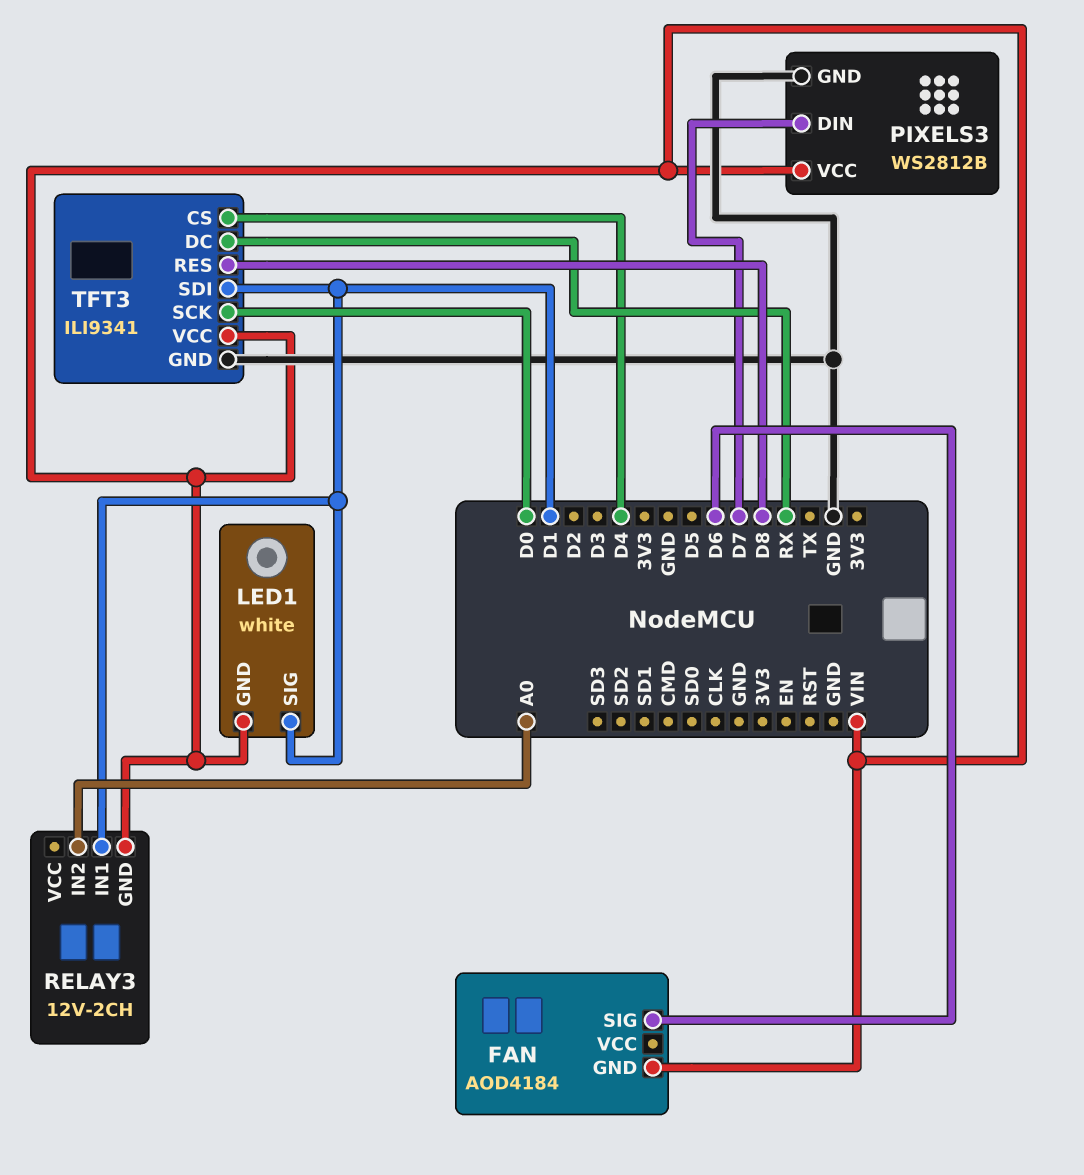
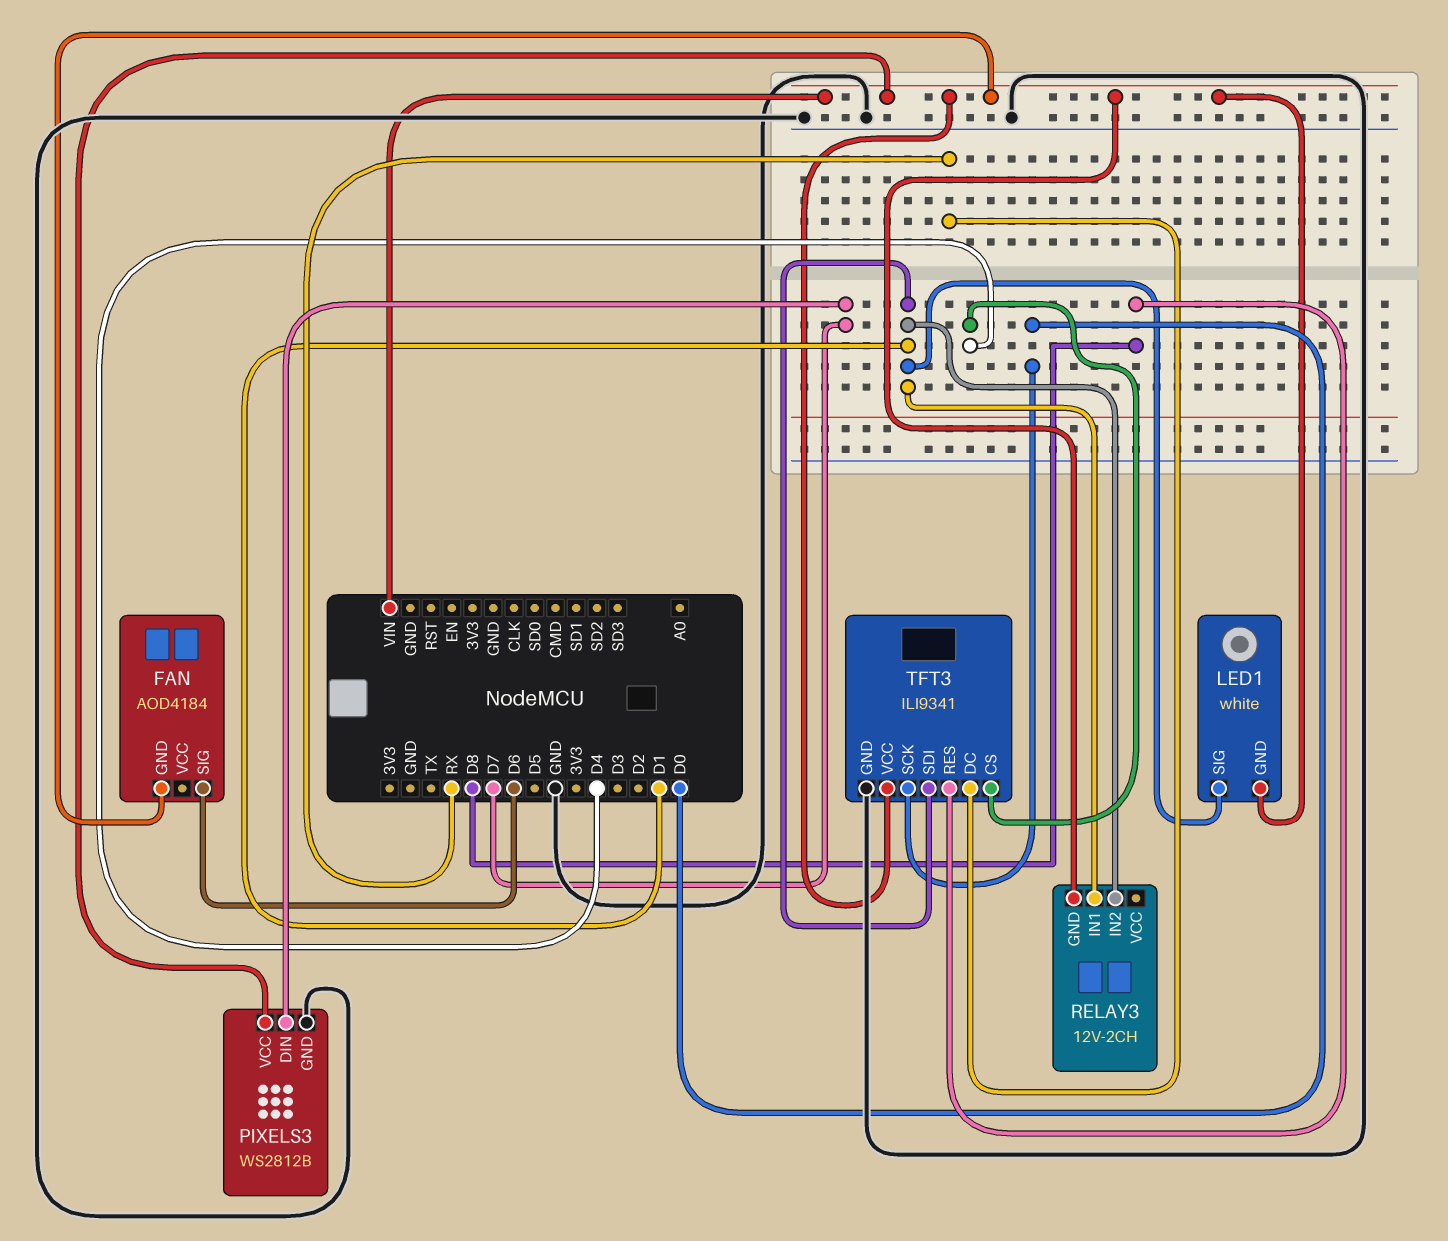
RELAY3 pin IN2: A0 -> D1

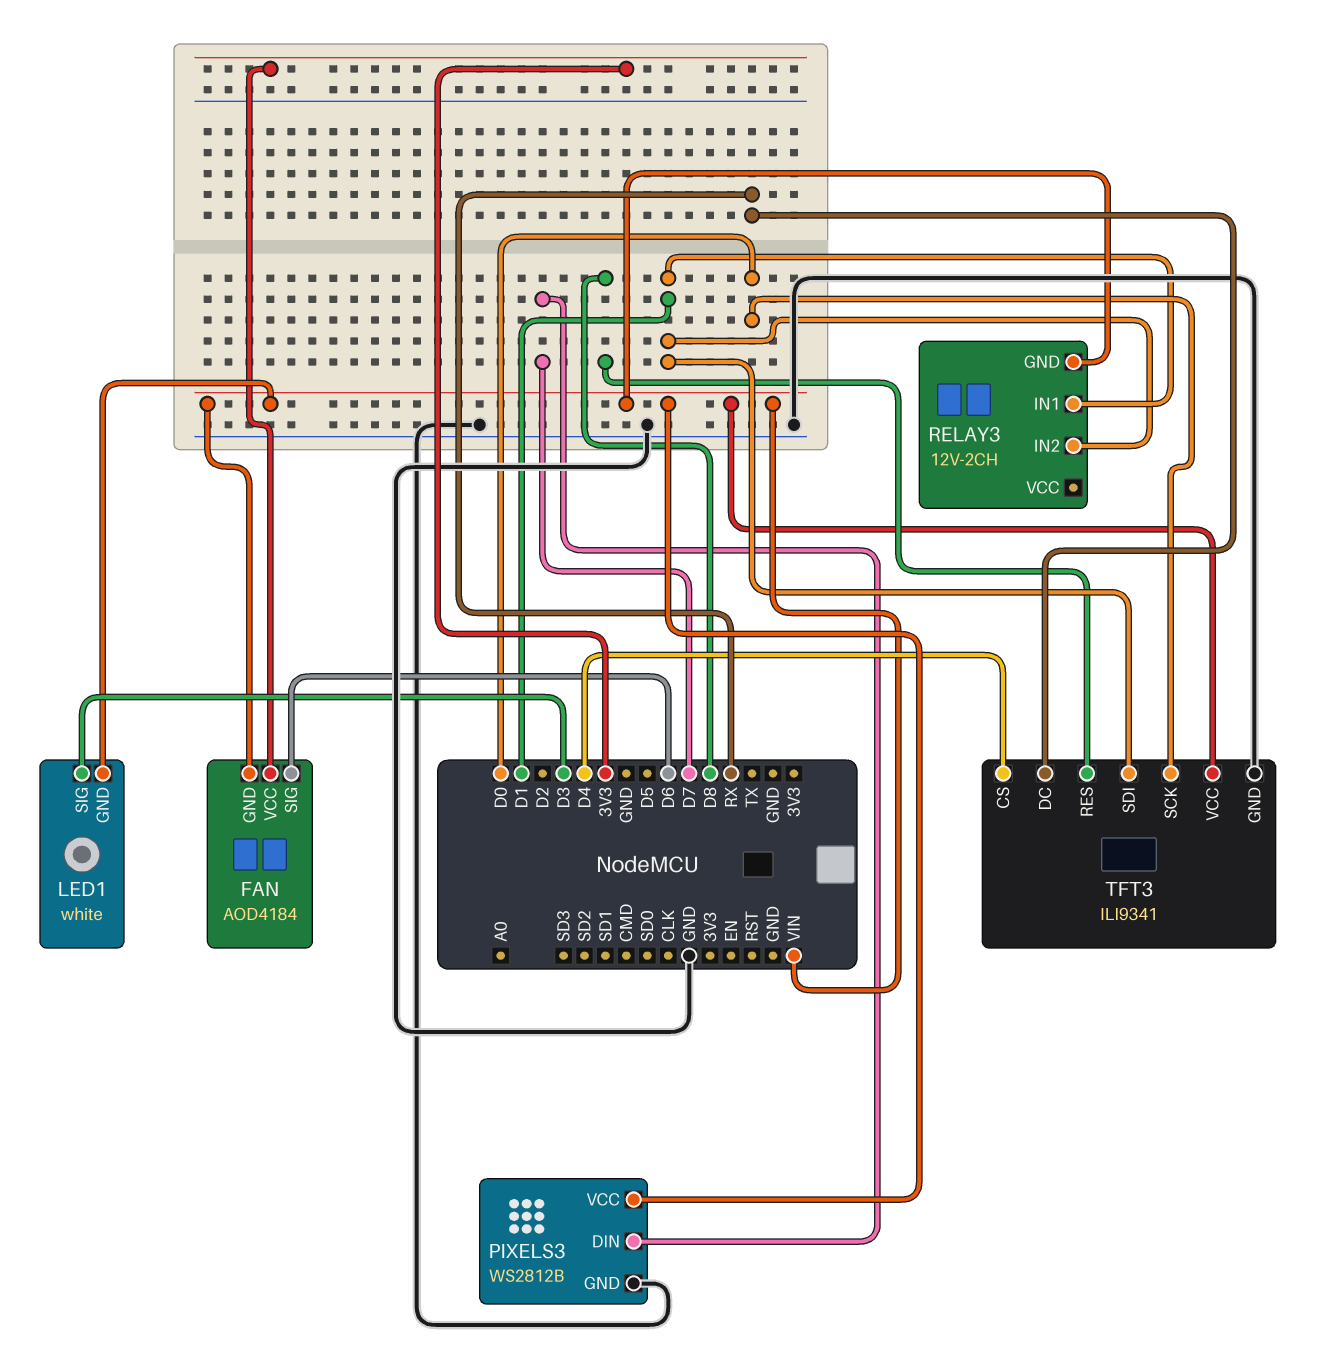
FAN pin VCC: none -> 3V3
LED1 pin SIG: D1 -> D3

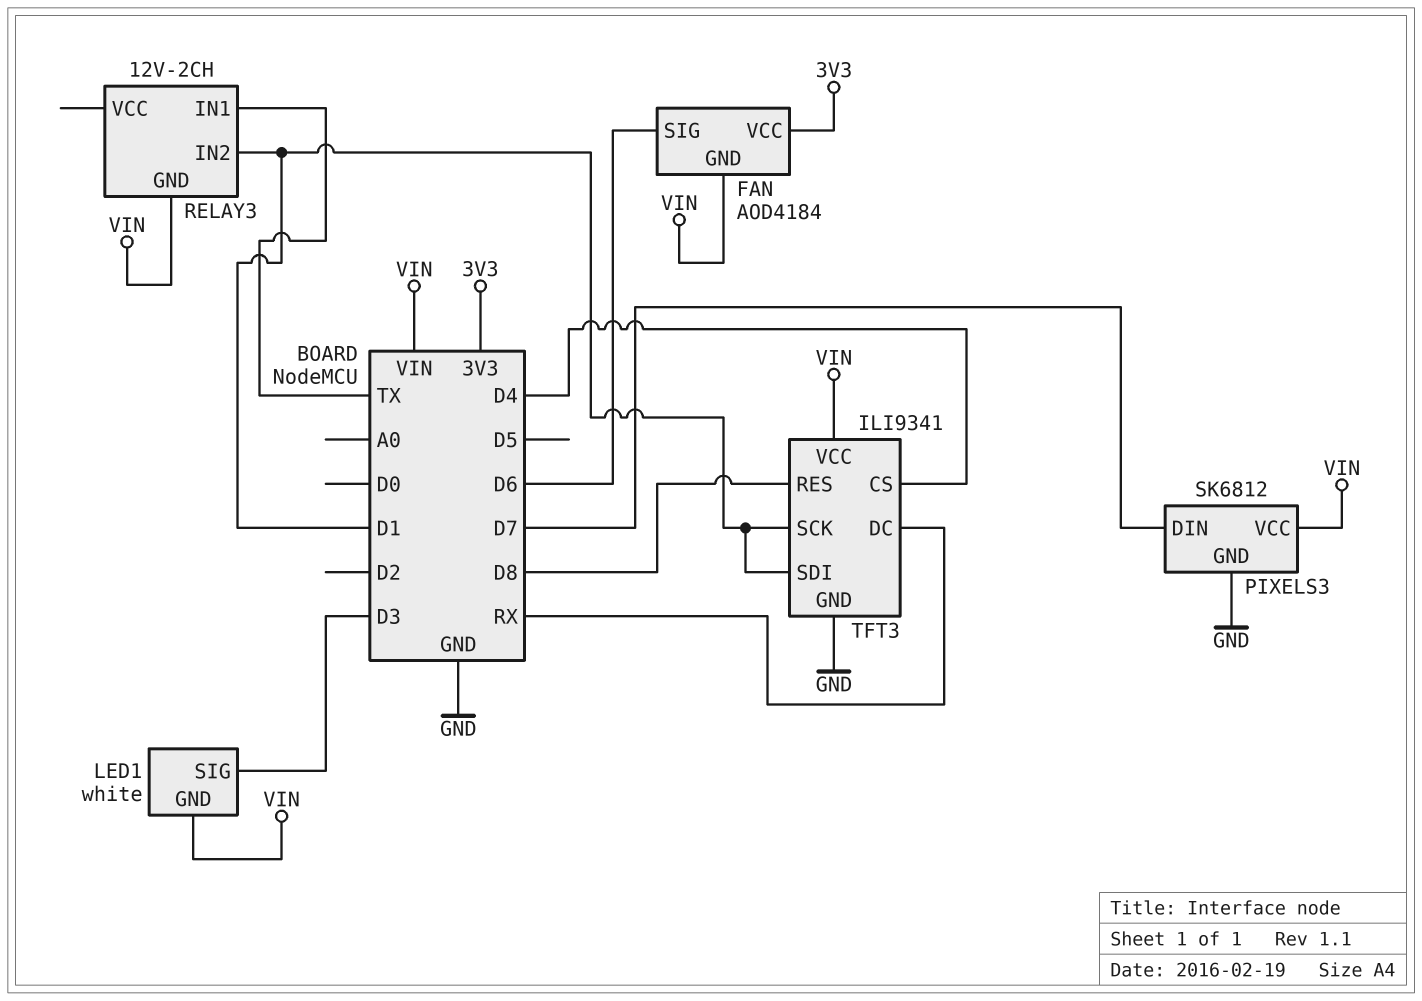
PIXELS3: WS2812B -> SK6812
RELAY3 pin IN1: D1 -> TX
TFT3 pin SCK: D0 -> D1

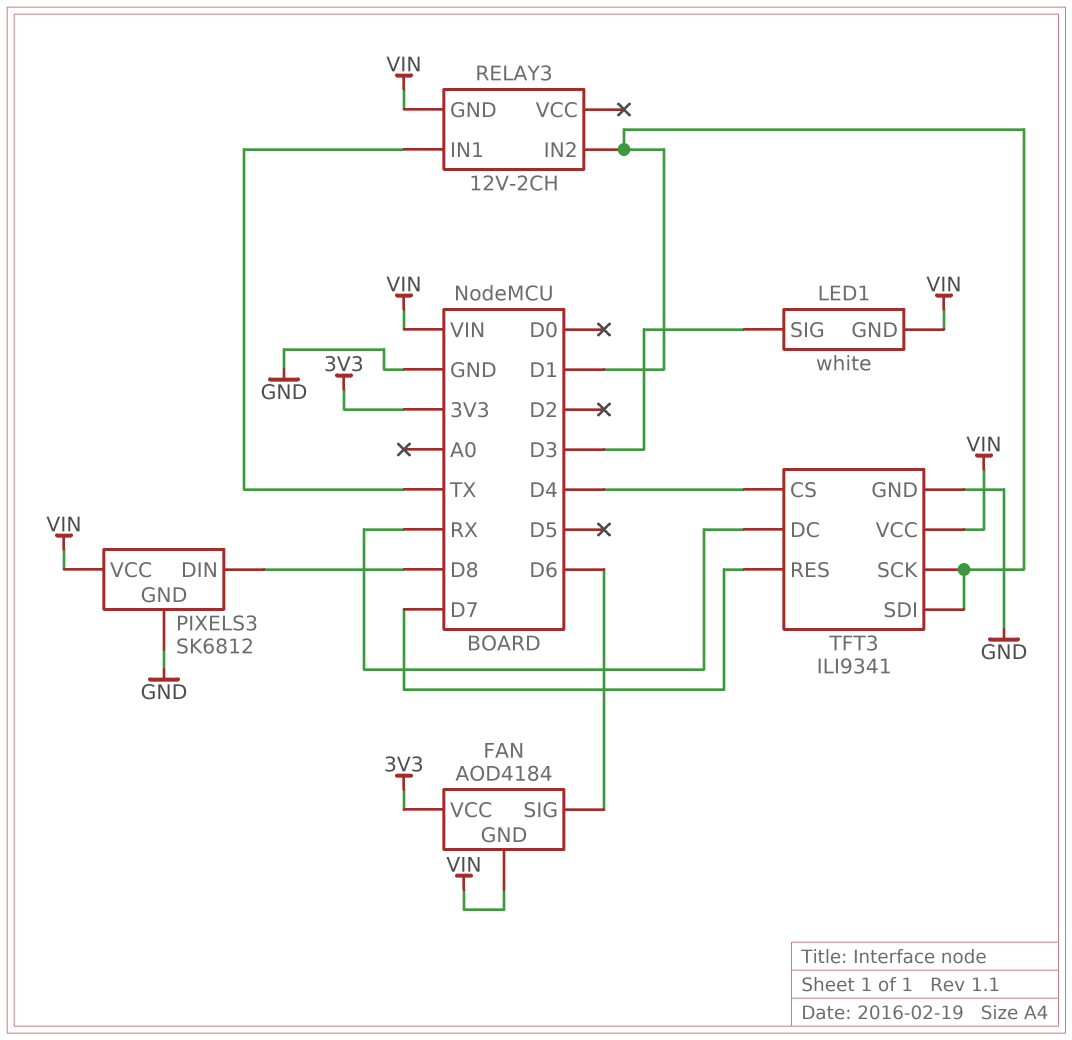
PIXELS3 pin DIN: D7 -> D8
TFT3 pin RES: D8 -> D7

